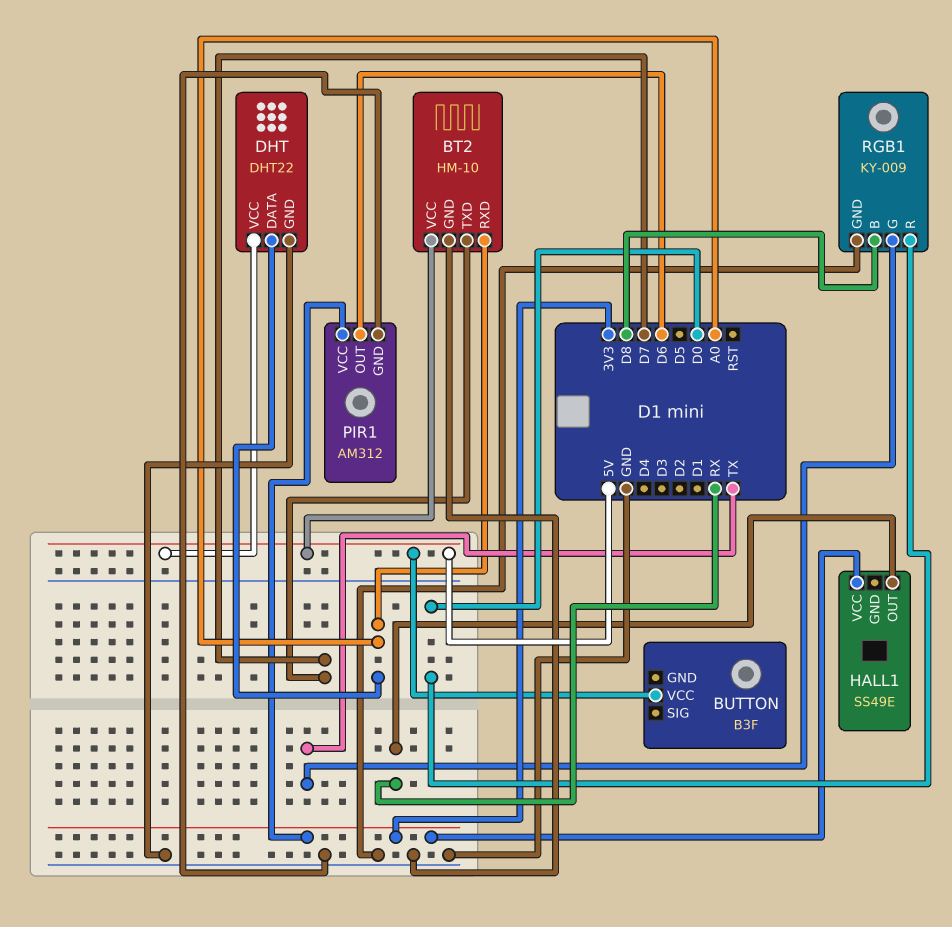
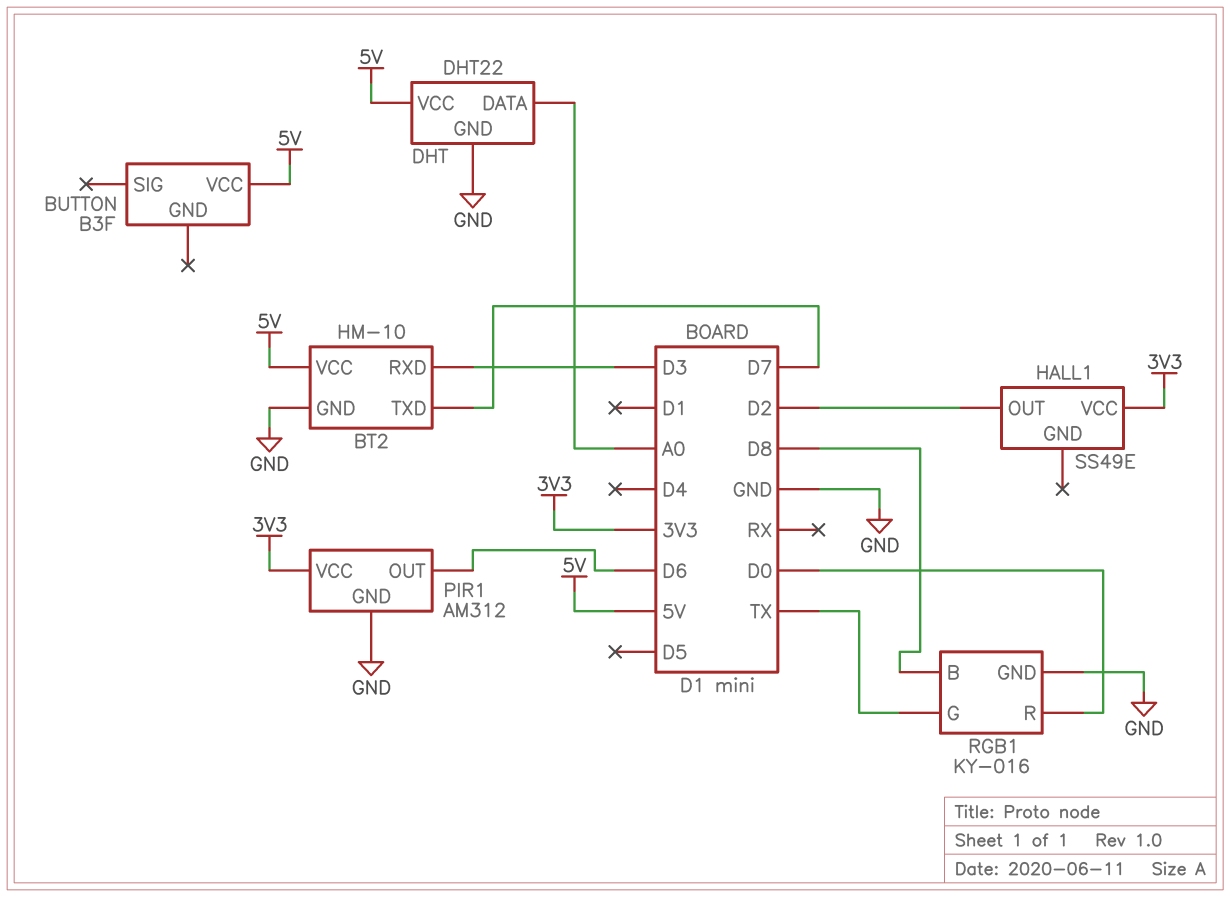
BT2 pin RXD: A0 -> D3
HALL1 pin OUT: RX -> D2
RGB1: KY-009 -> KY-016

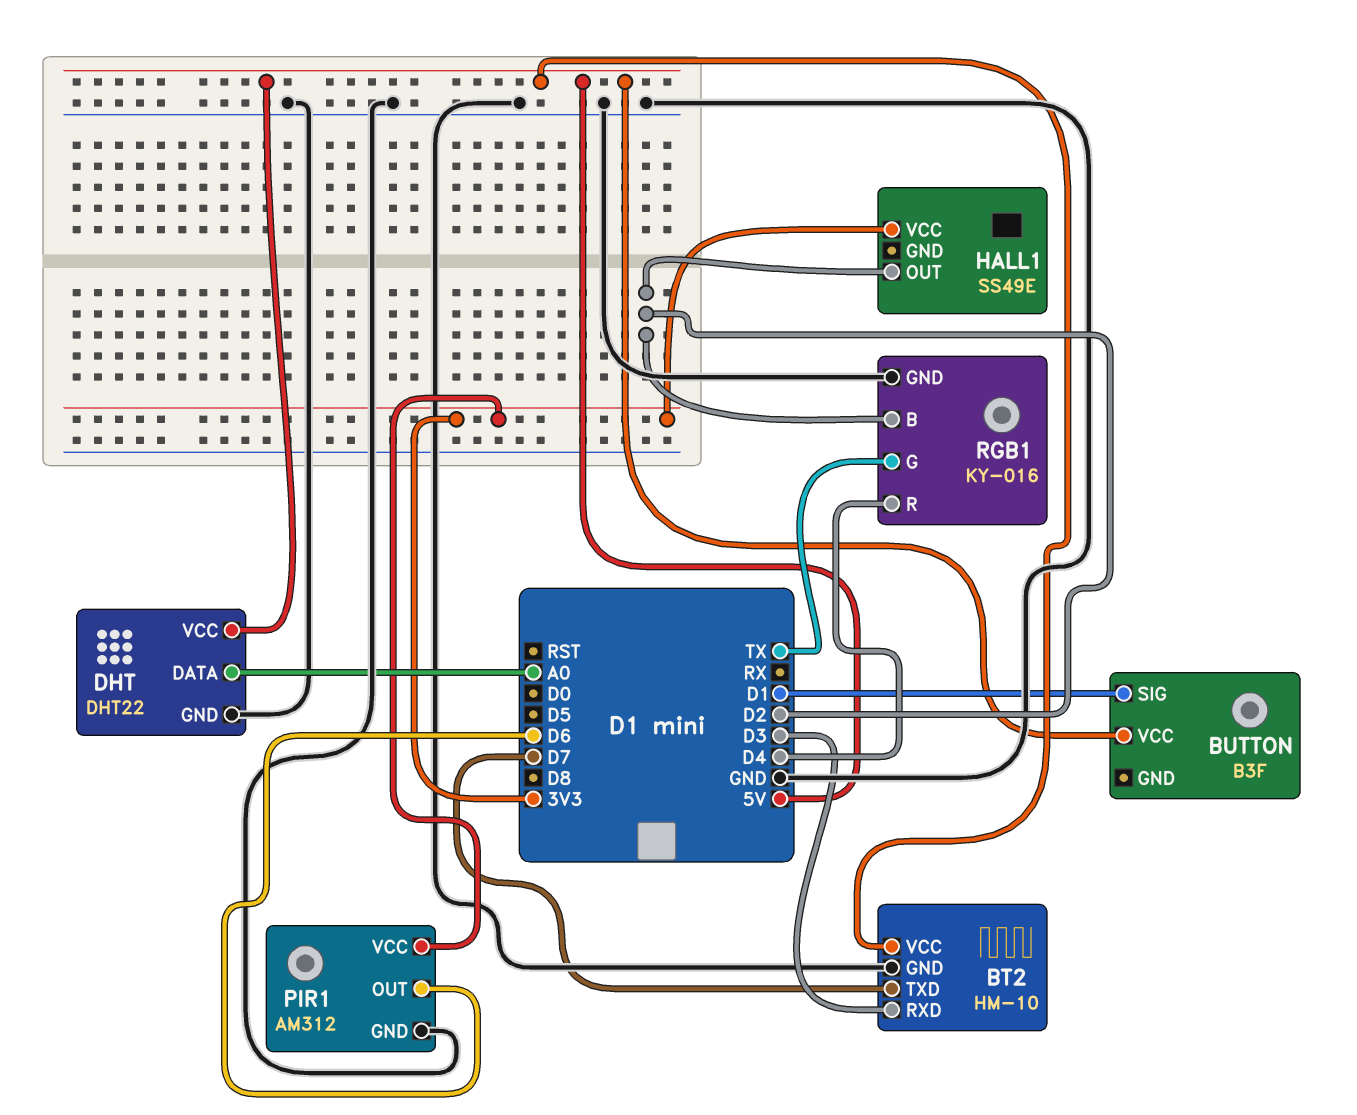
BUTTON pin SIG: none -> D1
RGB1 pin B: D8 -> D2
RGB1 pin R: D0 -> D4

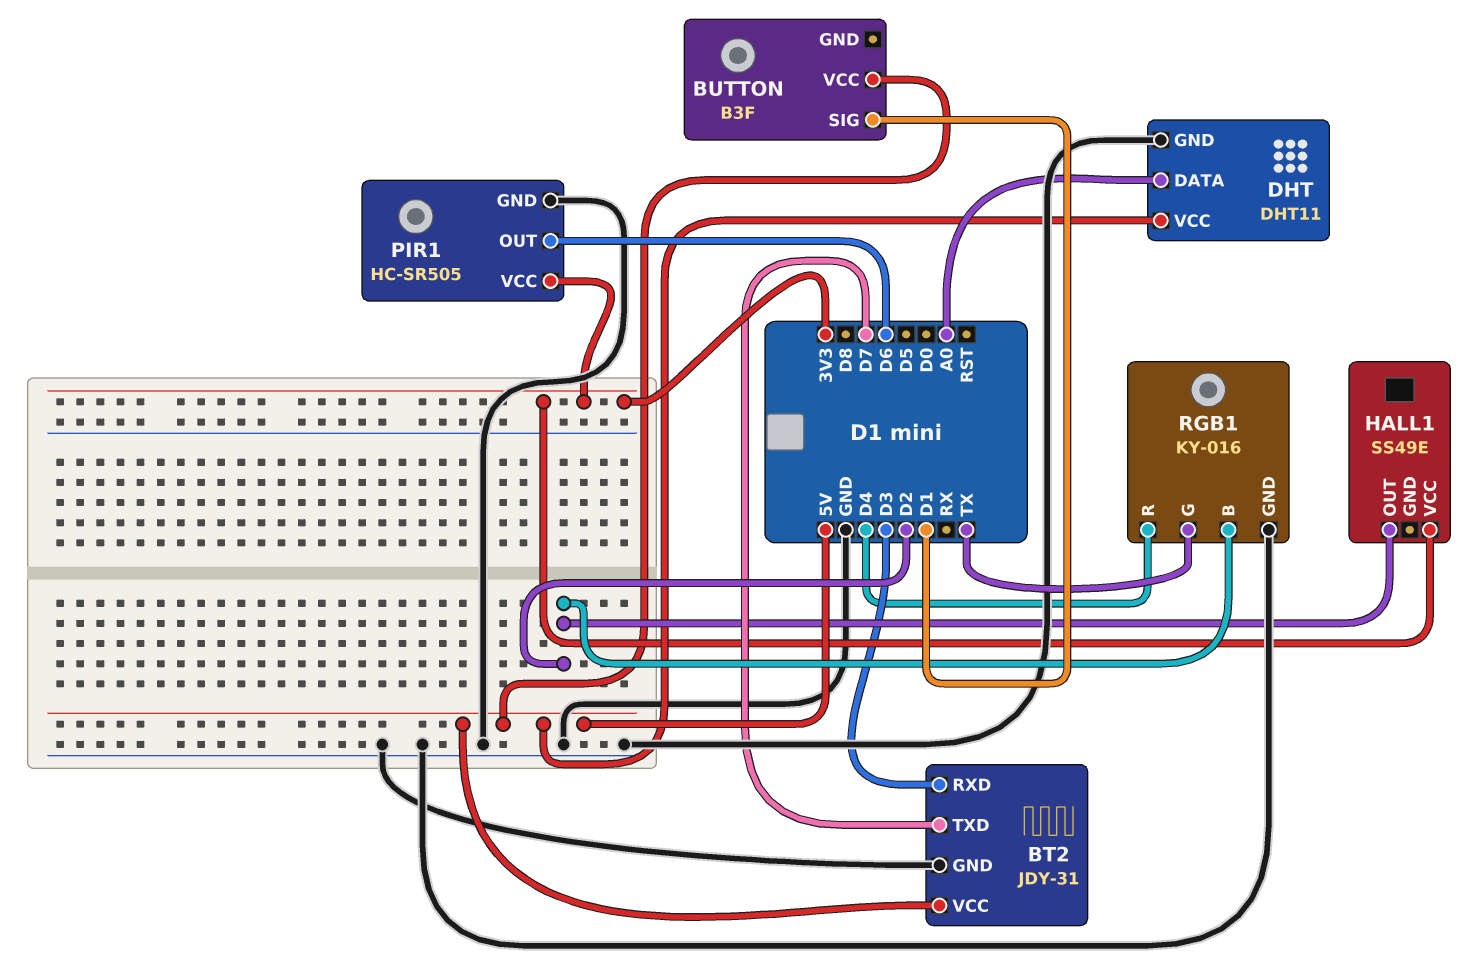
BT2: HM-10 -> JDY-31
DHT: DHT22 -> DHT11
PIR1: AM312 -> HC-SR505

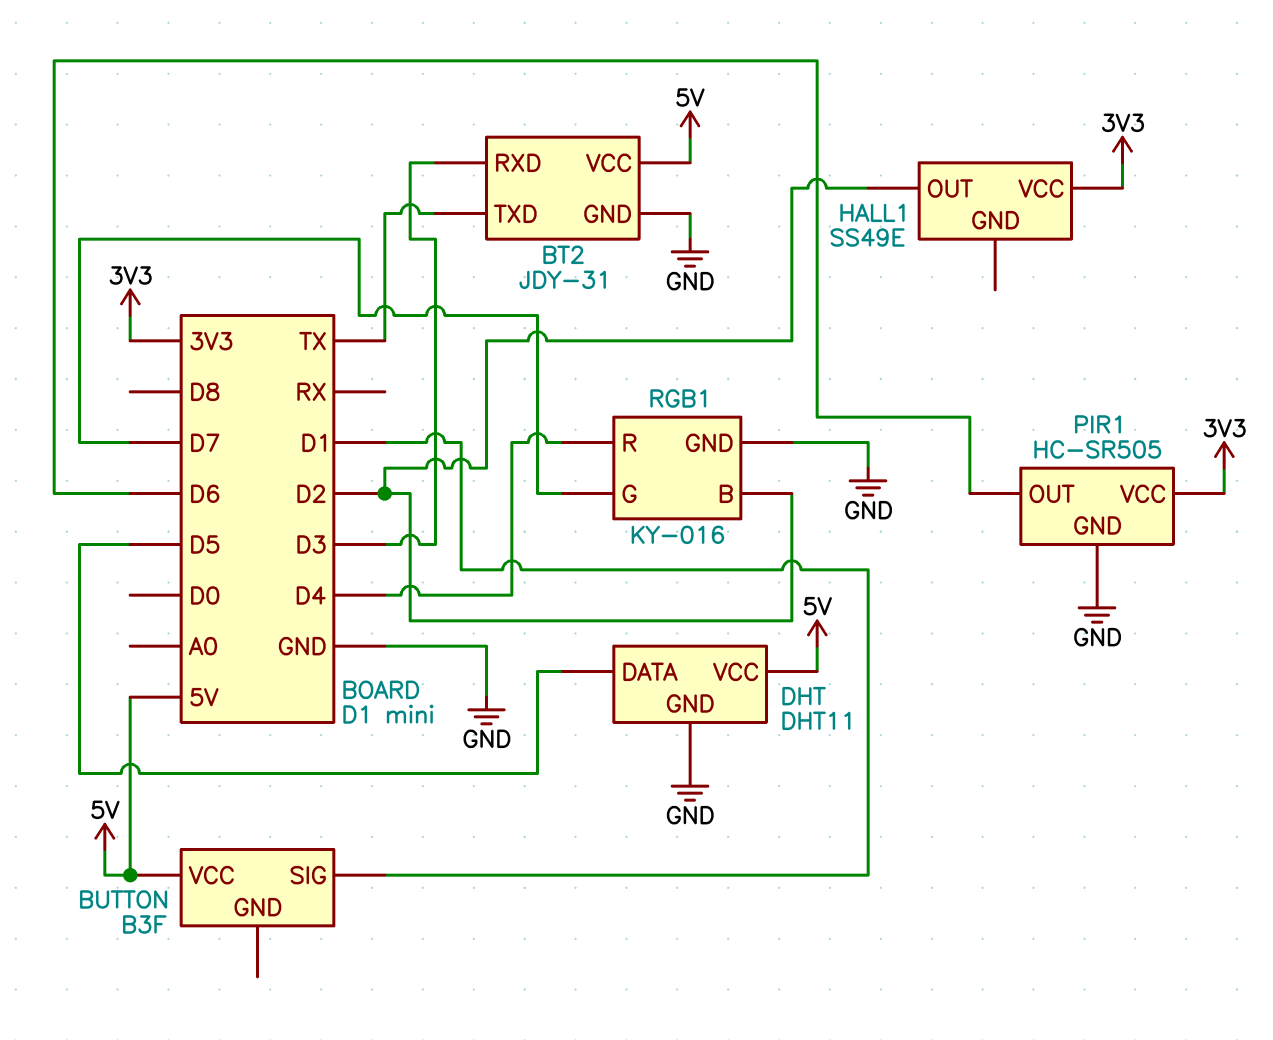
BT2 pin TXD: D7 -> TX
DHT pin DATA: A0 -> D5
RGB1 pin G: TX -> D7

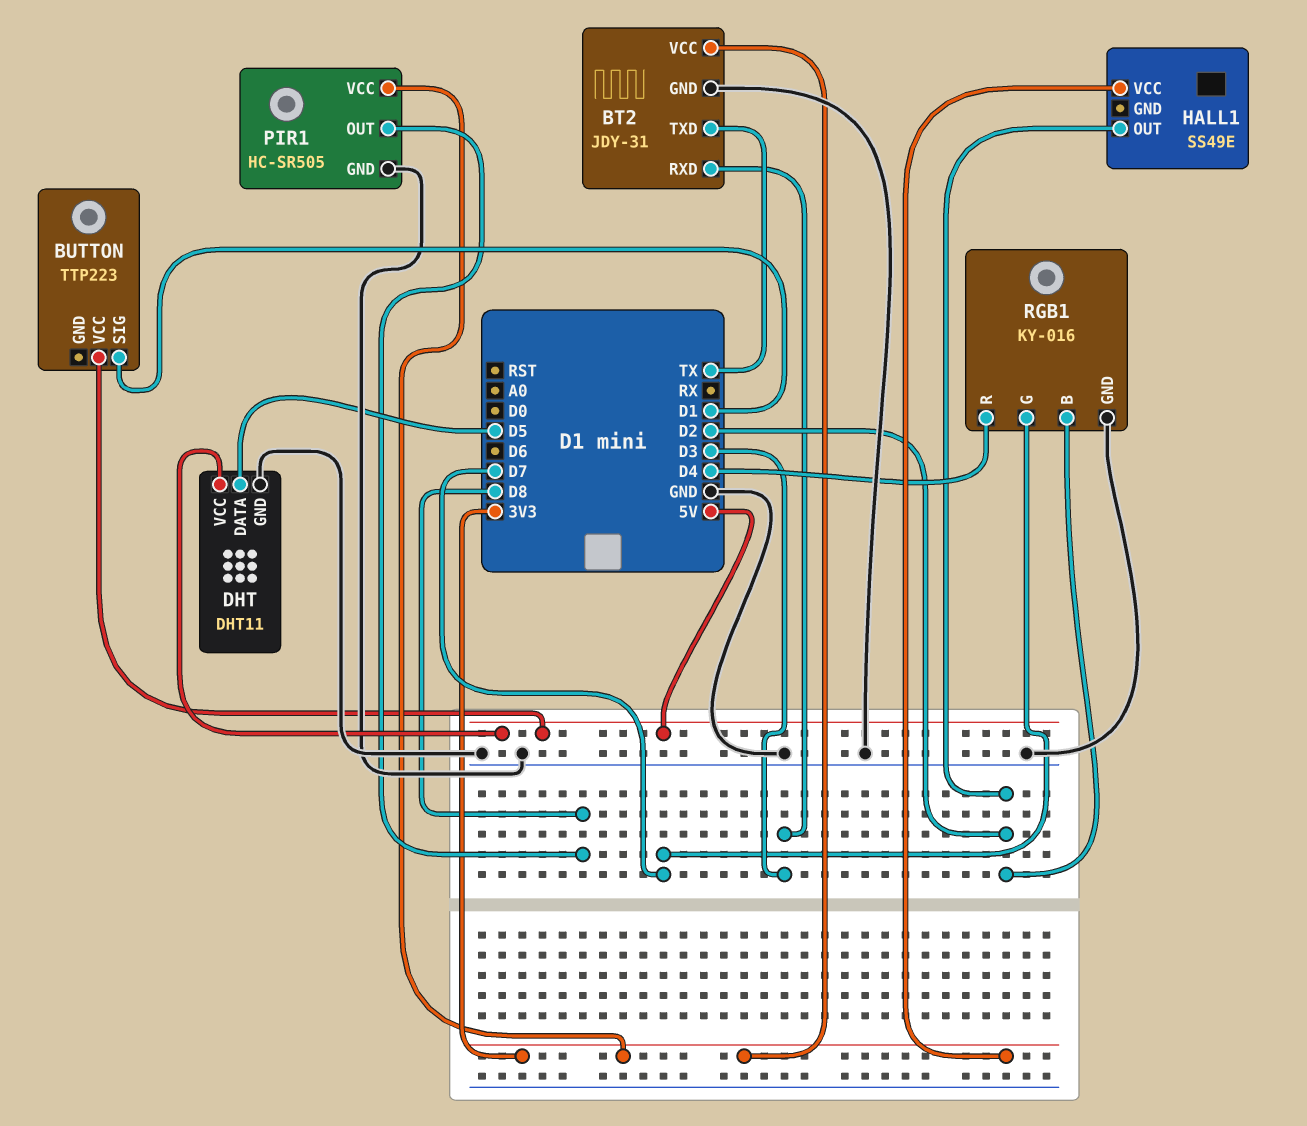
BT2 pin VCC: 5V -> 3V3
BUTTON: B3F -> TTP223
PIR1 pin OUT: D6 -> D8

